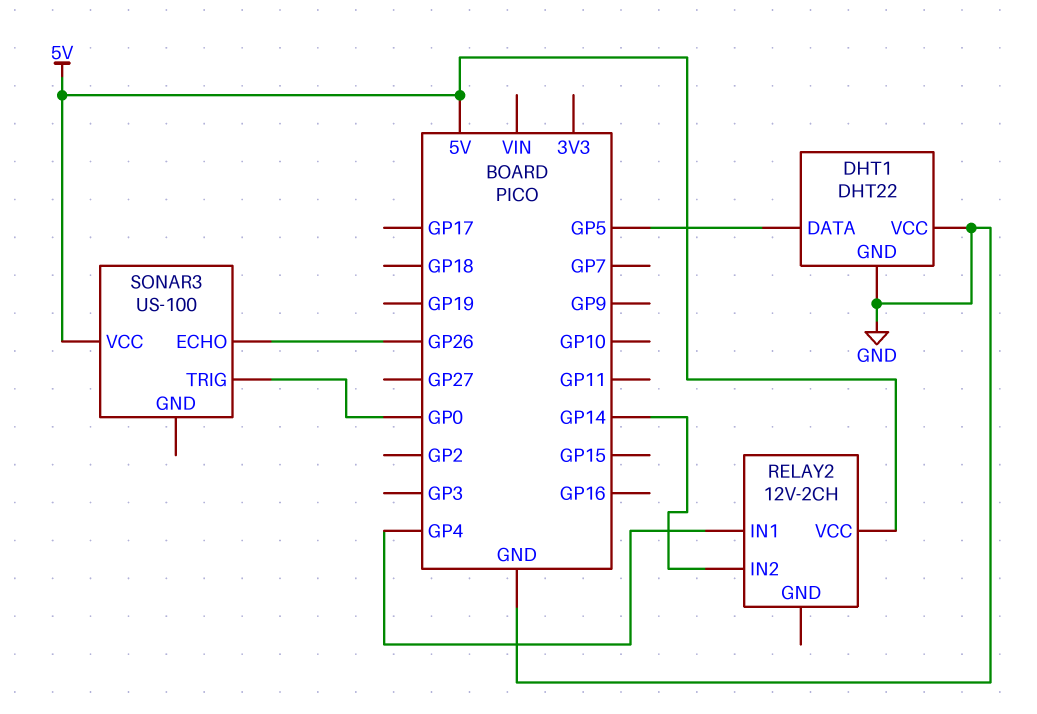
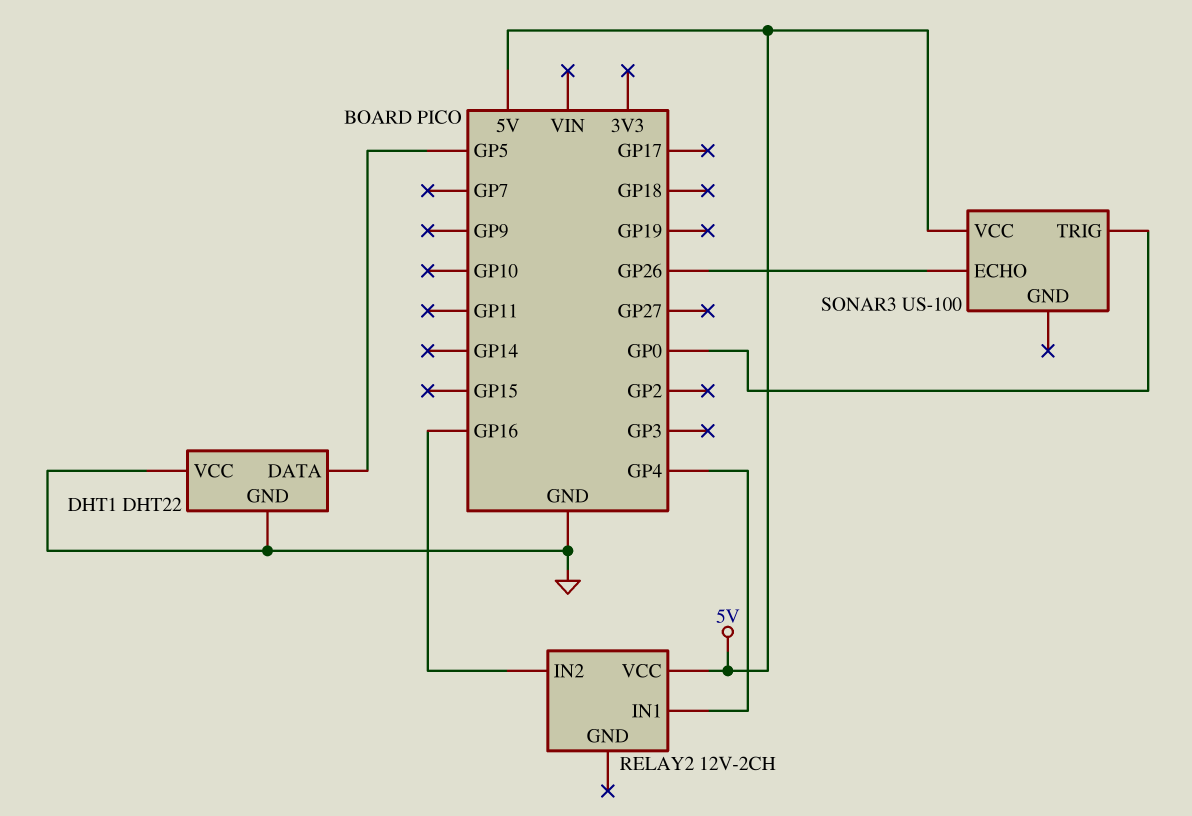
RELAY2 pin IN2: GP14 -> GP16

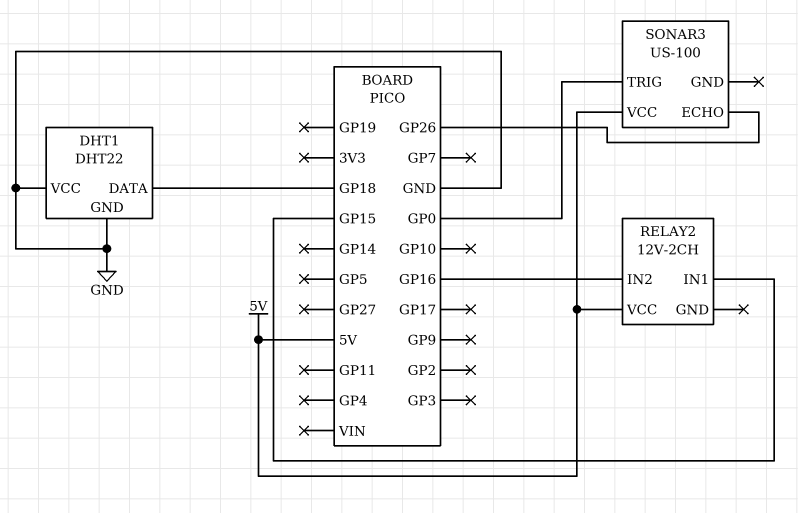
DHT1 pin DATA: GP5 -> GP18
RELAY2 pin IN1: GP4 -> GP15

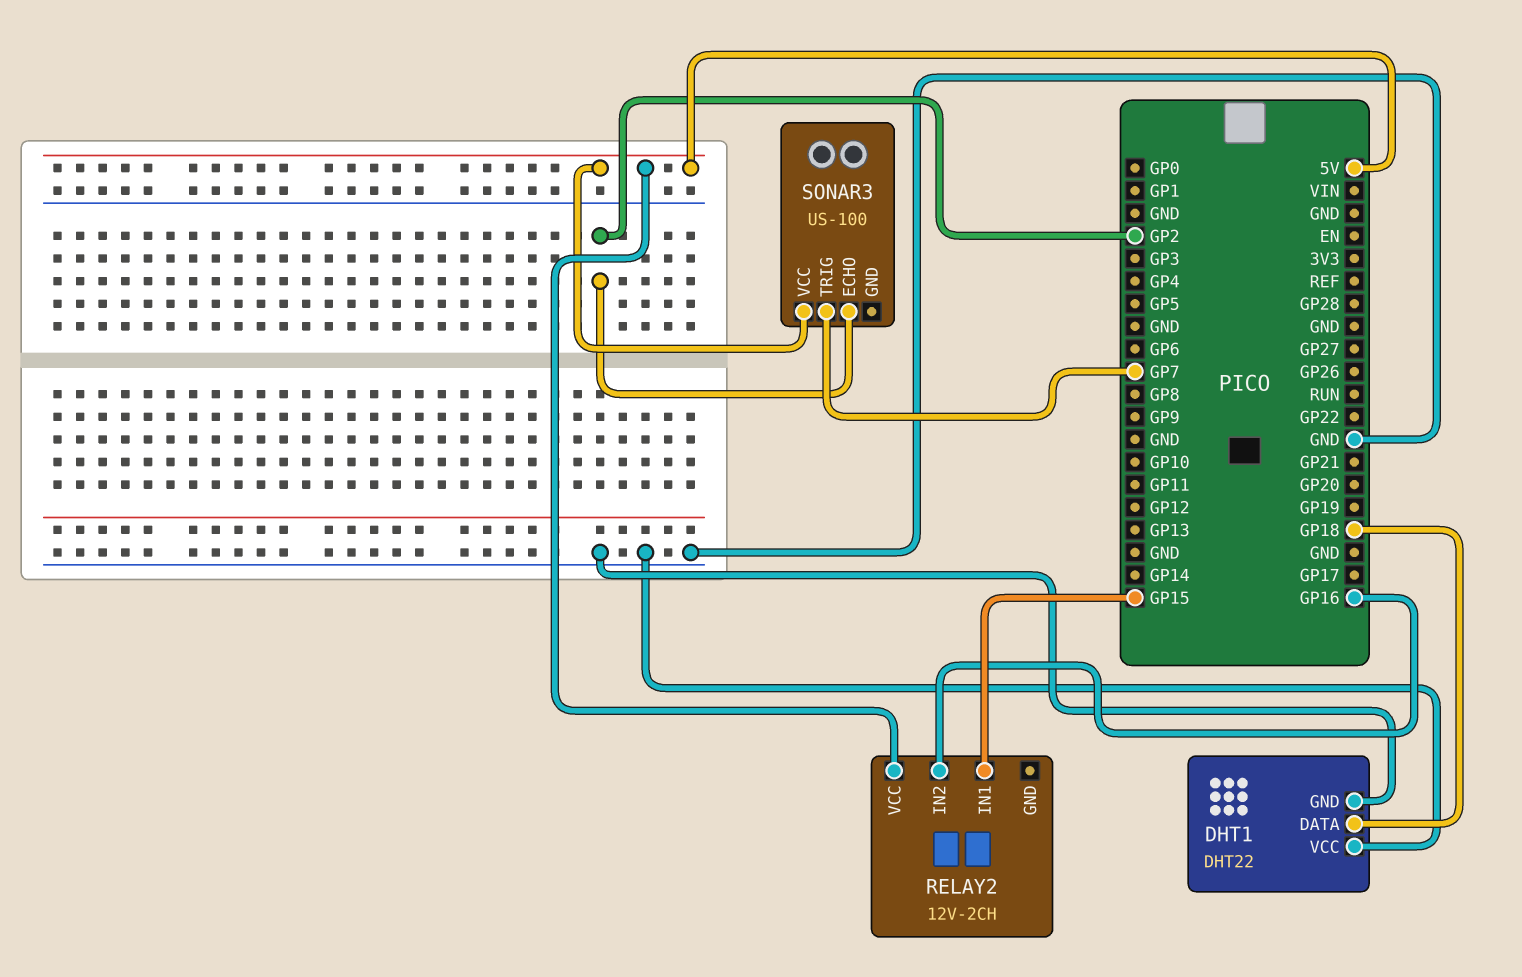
SONAR3 pin ECHO: GP26 -> GP2
SONAR3 pin TRIG: GP0 -> GP7

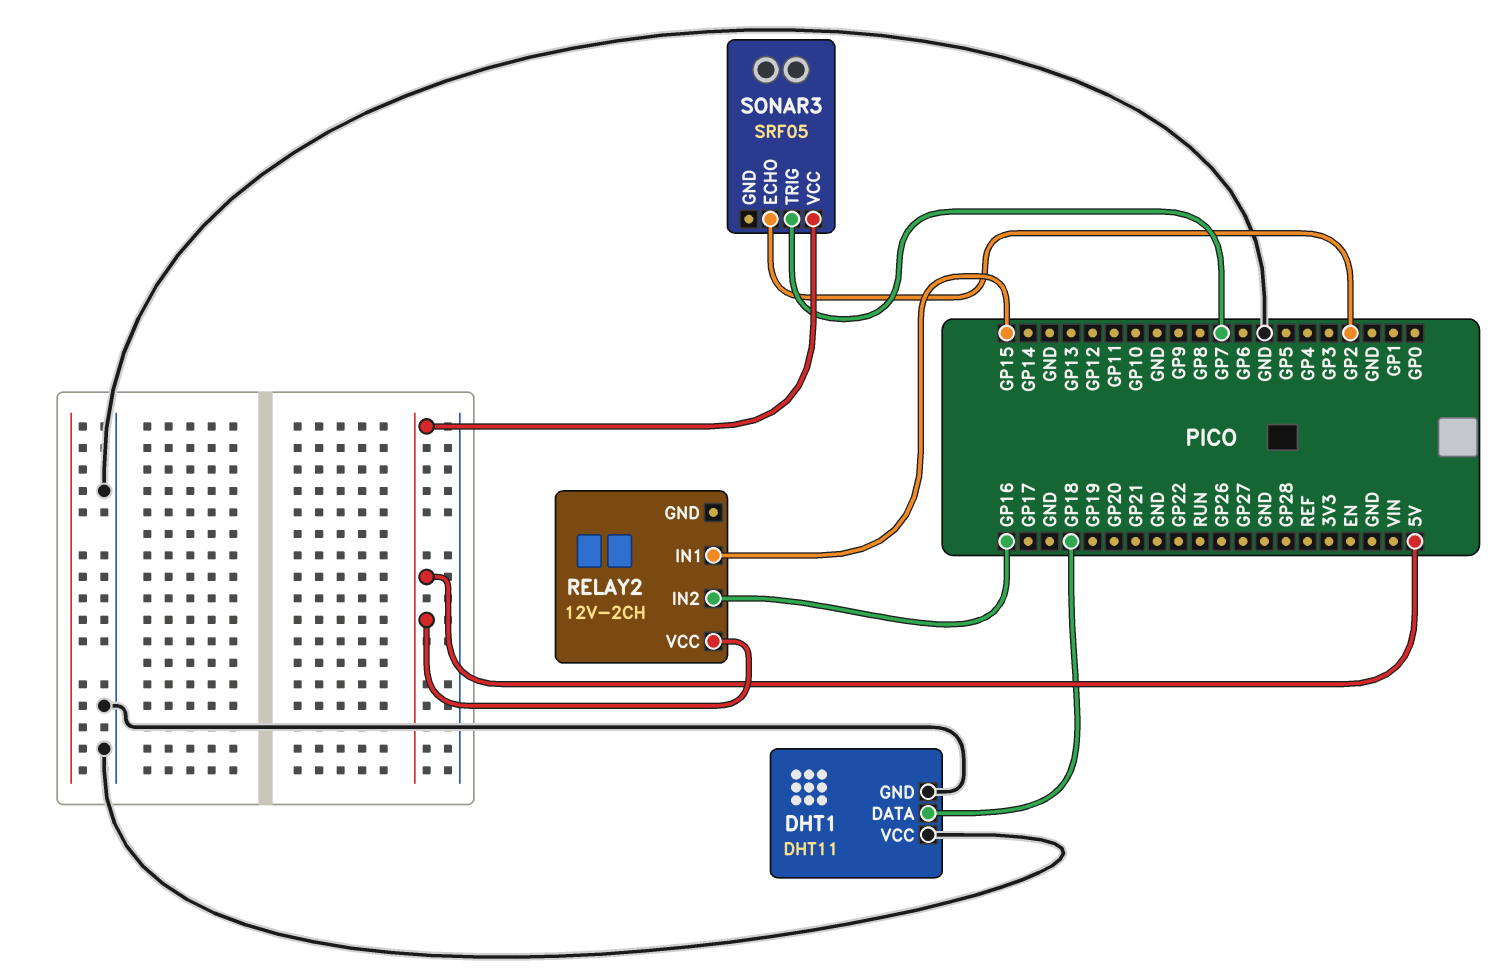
DHT1: DHT22 -> DHT11
SONAR3: US-100 -> SRF05

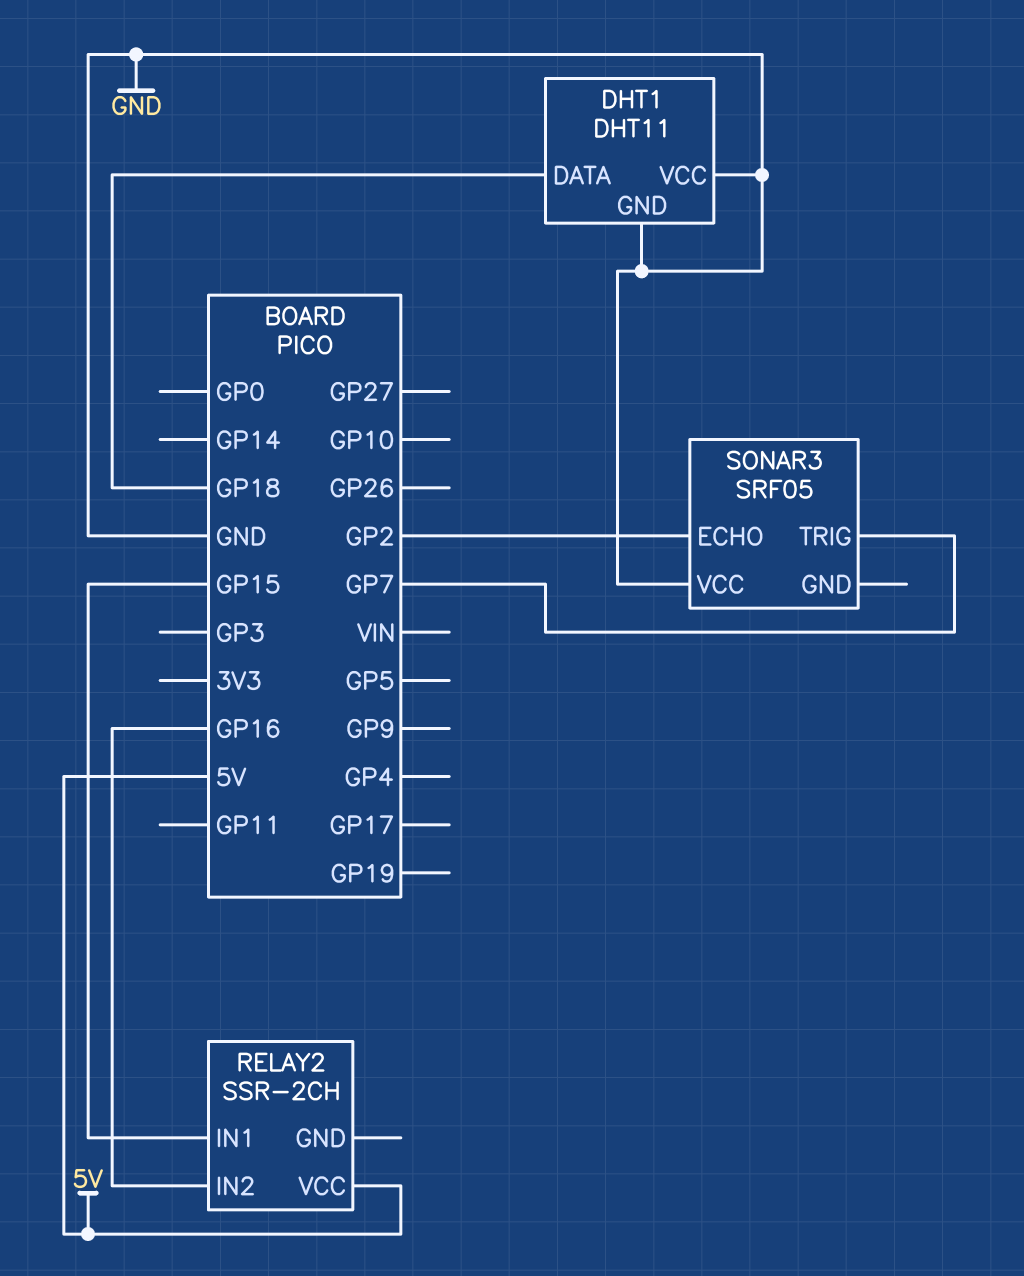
RELAY2: 12V-2CH -> SSR-2CH
SONAR3 pin VCC: 5V -> GND

